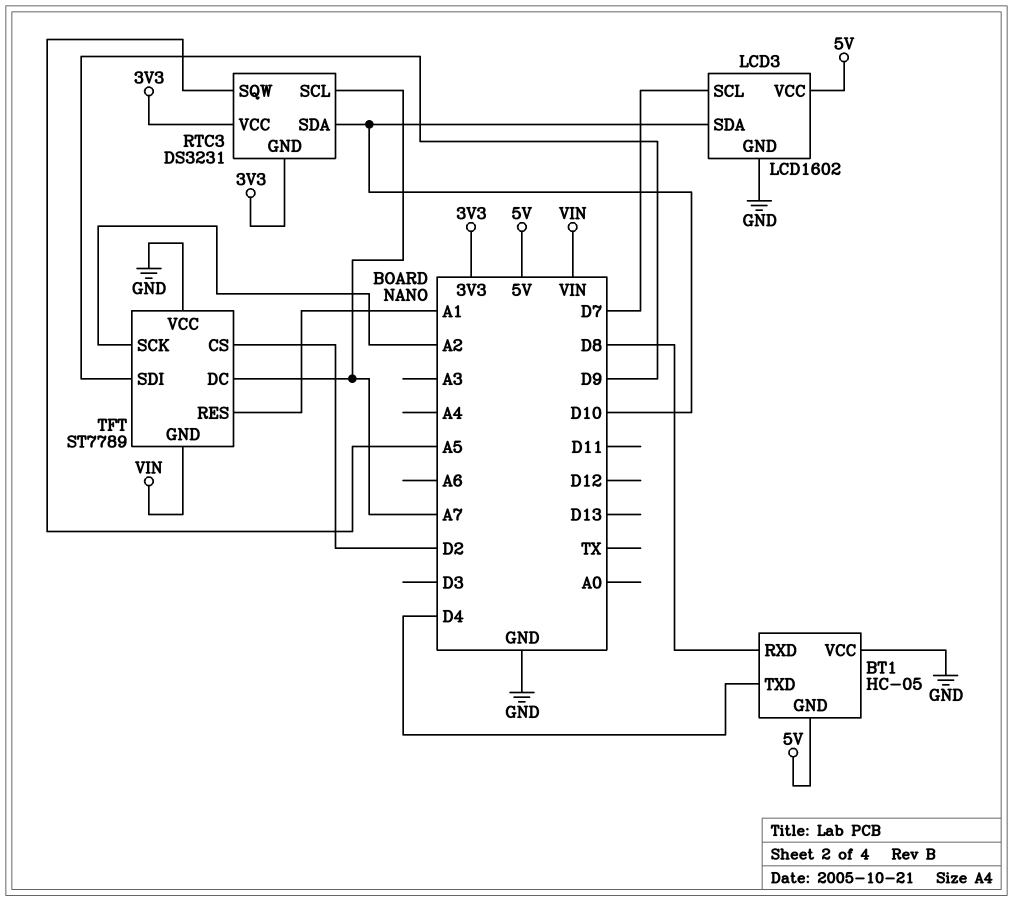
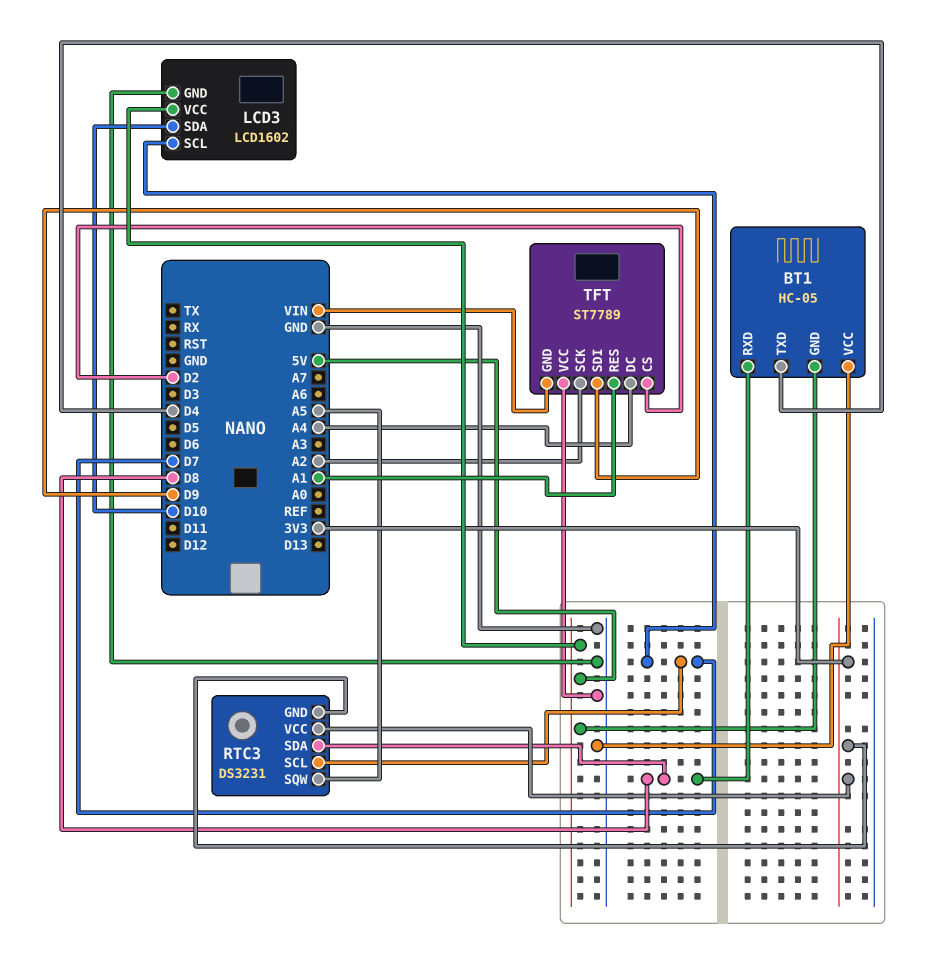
RTC3 pin SCL: A7 -> D7
RTC3 pin SDA: D10 -> D8
TFT pin DC: A7 -> A4

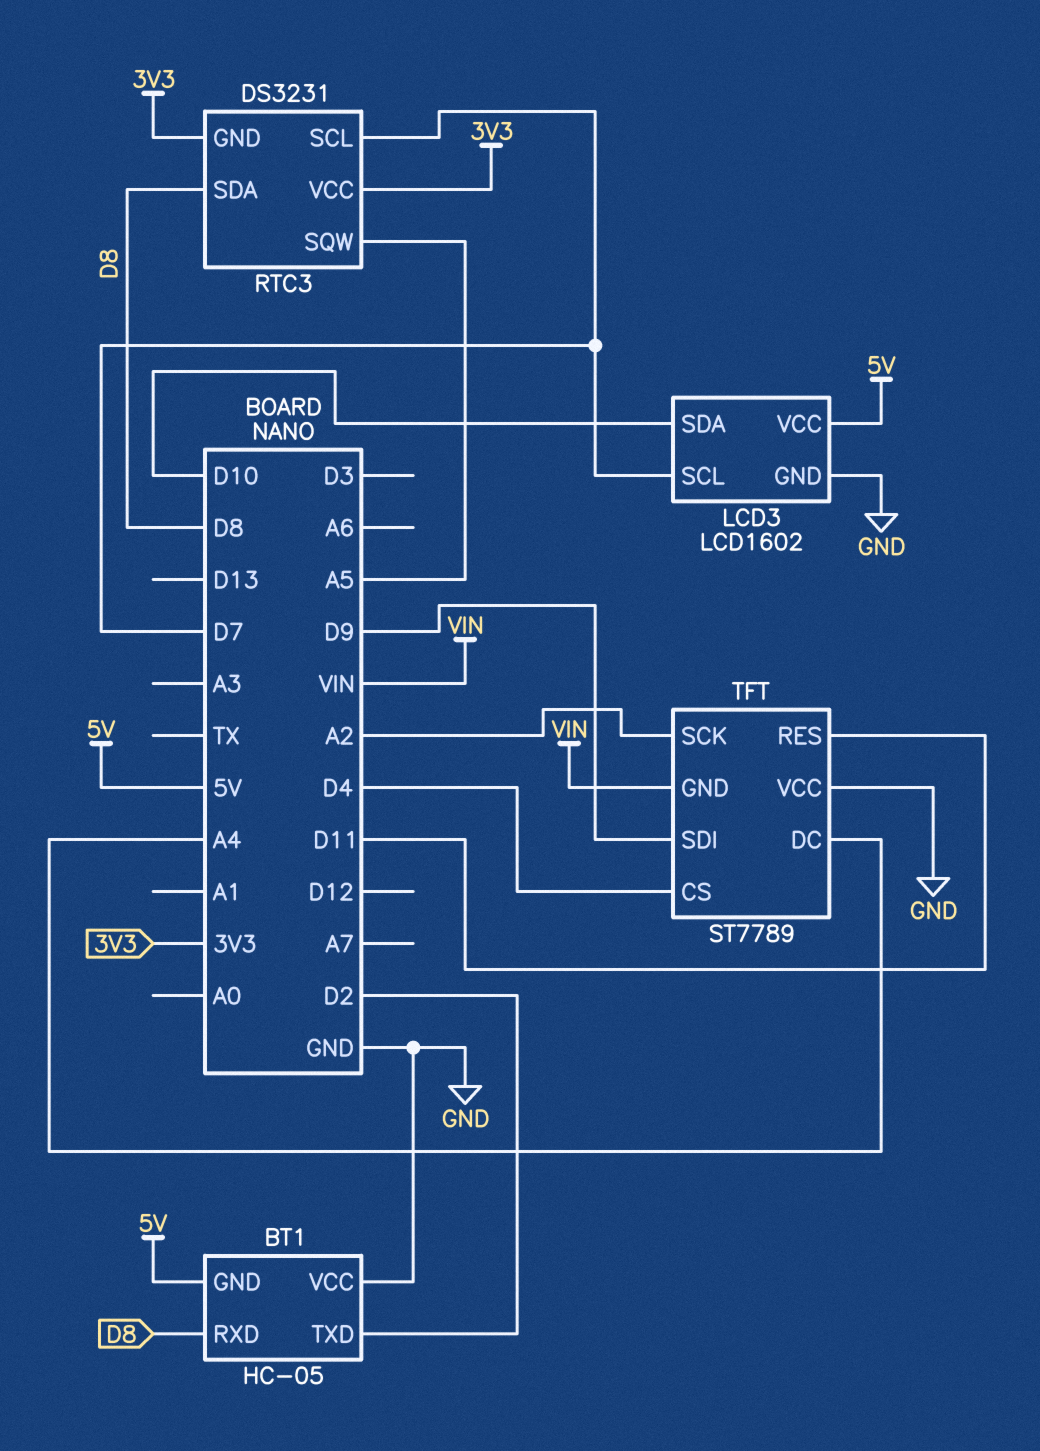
BT1 pin TXD: D4 -> D2
TFT pin CS: D2 -> D4
TFT pin RES: A1 -> D11

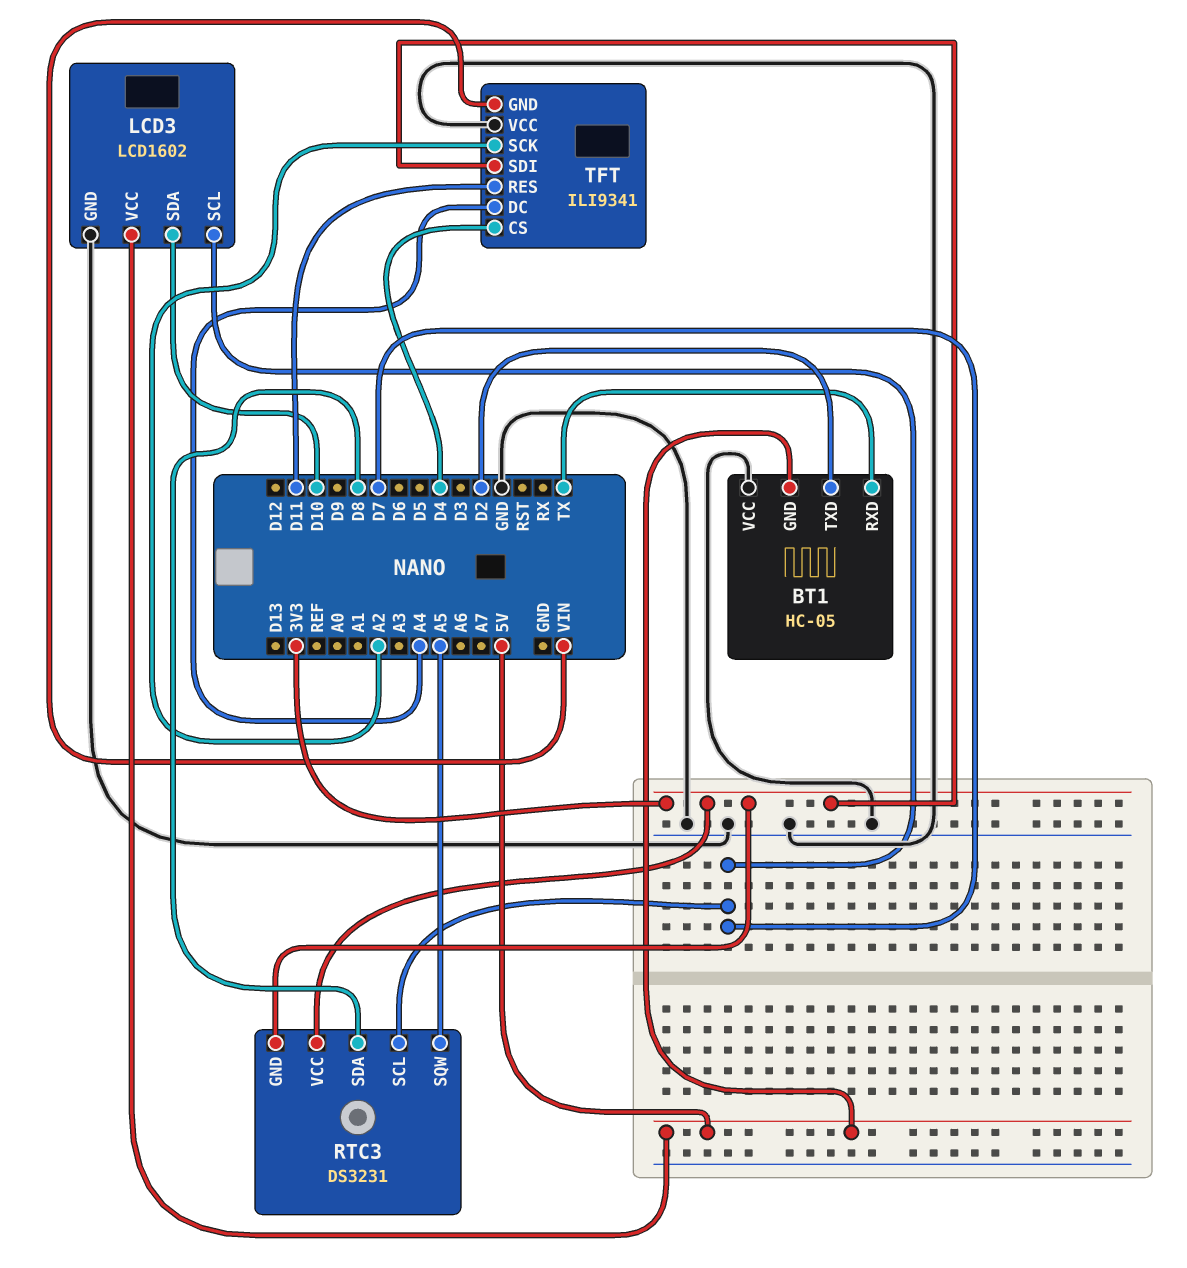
BT1 pin RXD: D8 -> TX
TFT: ST7789 -> ILI9341
TFT pin SDI: D9 -> 3V3

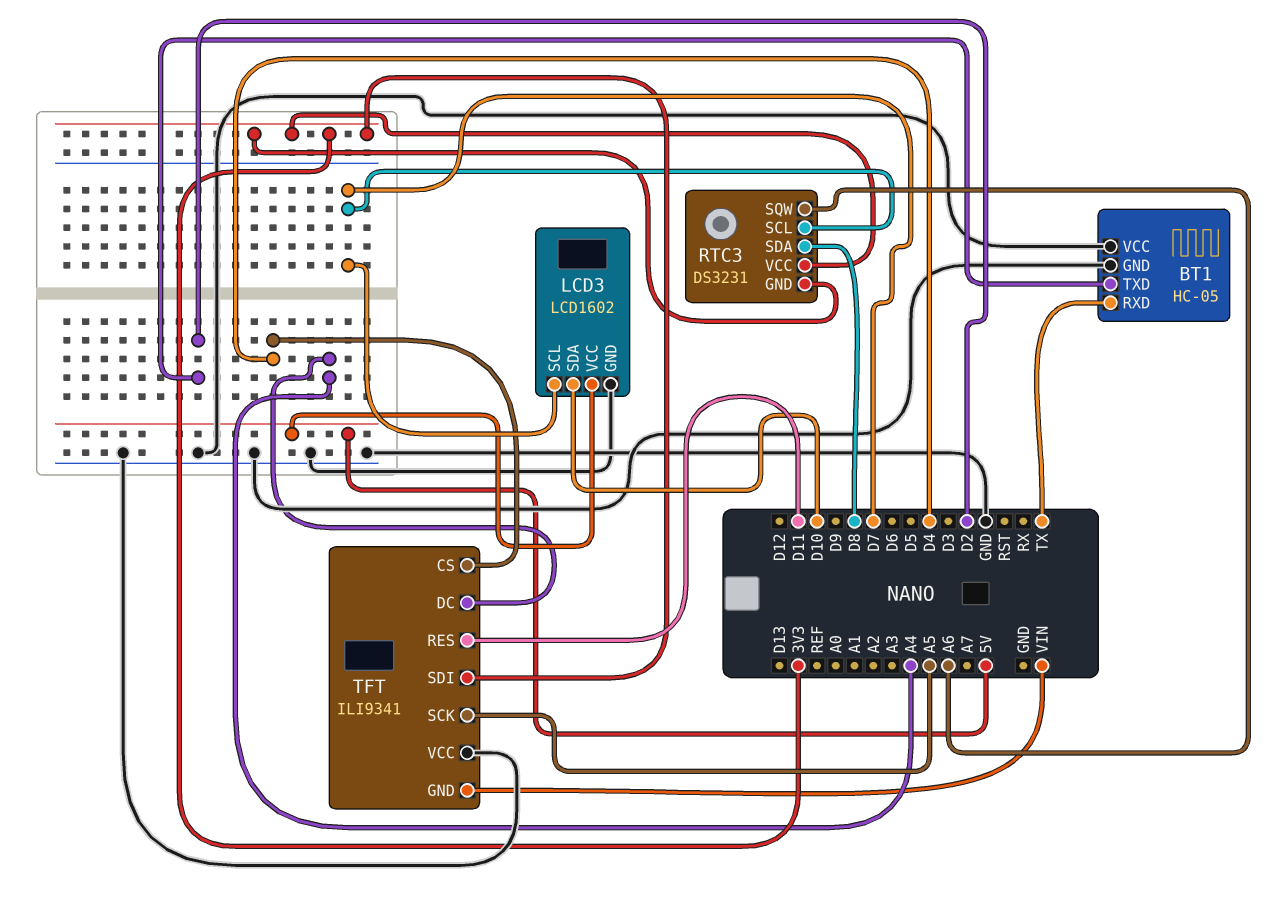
BT1 pin GND: 5V -> GND
RTC3 pin SQW: A5 -> A6
TFT pin SCK: A2 -> A5

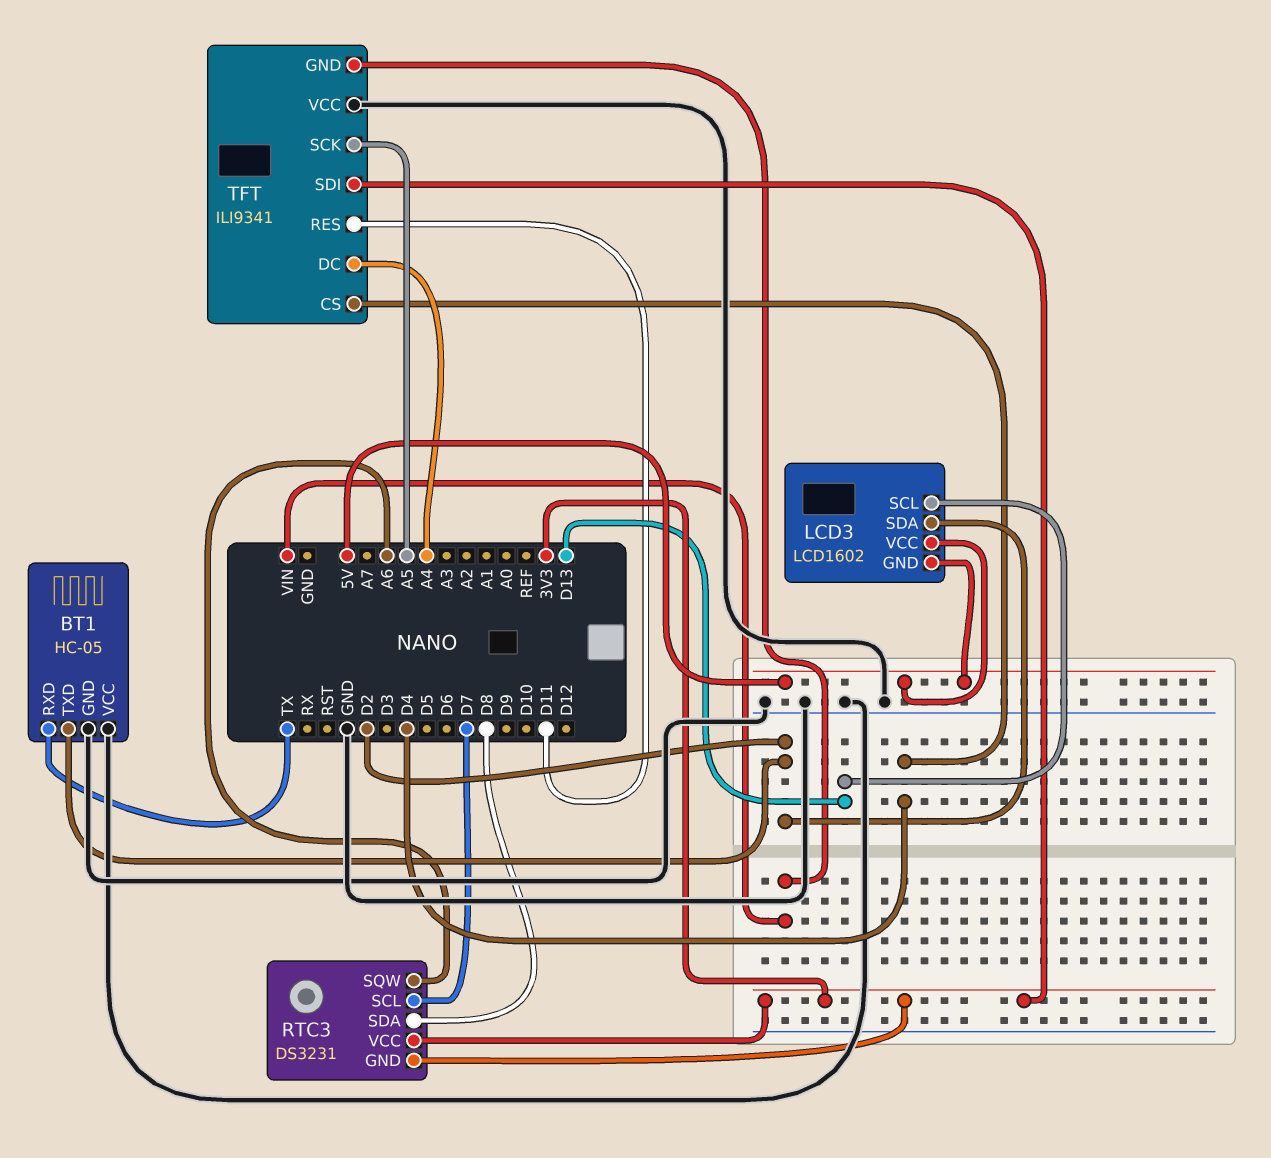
LCD3 pin GND: GND -> 5V
LCD3 pin SCL: D7 -> D13
LCD3 pin SDA: D10 -> D2

